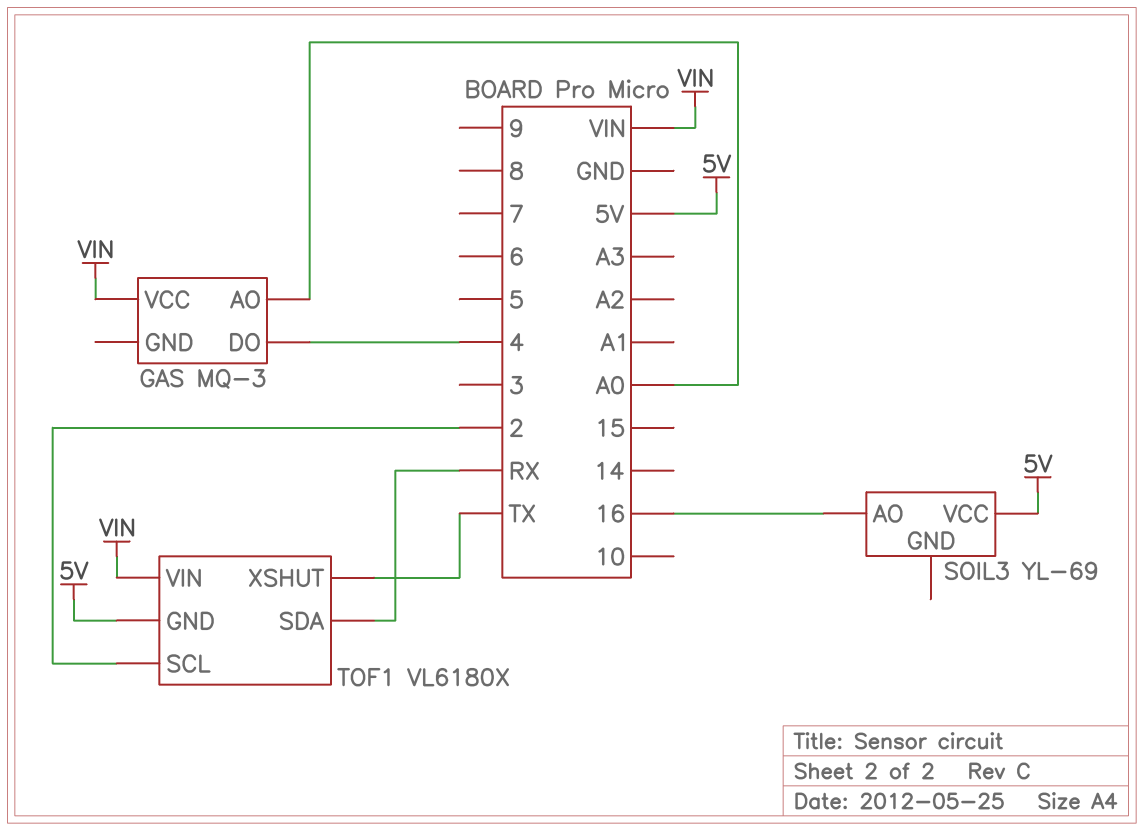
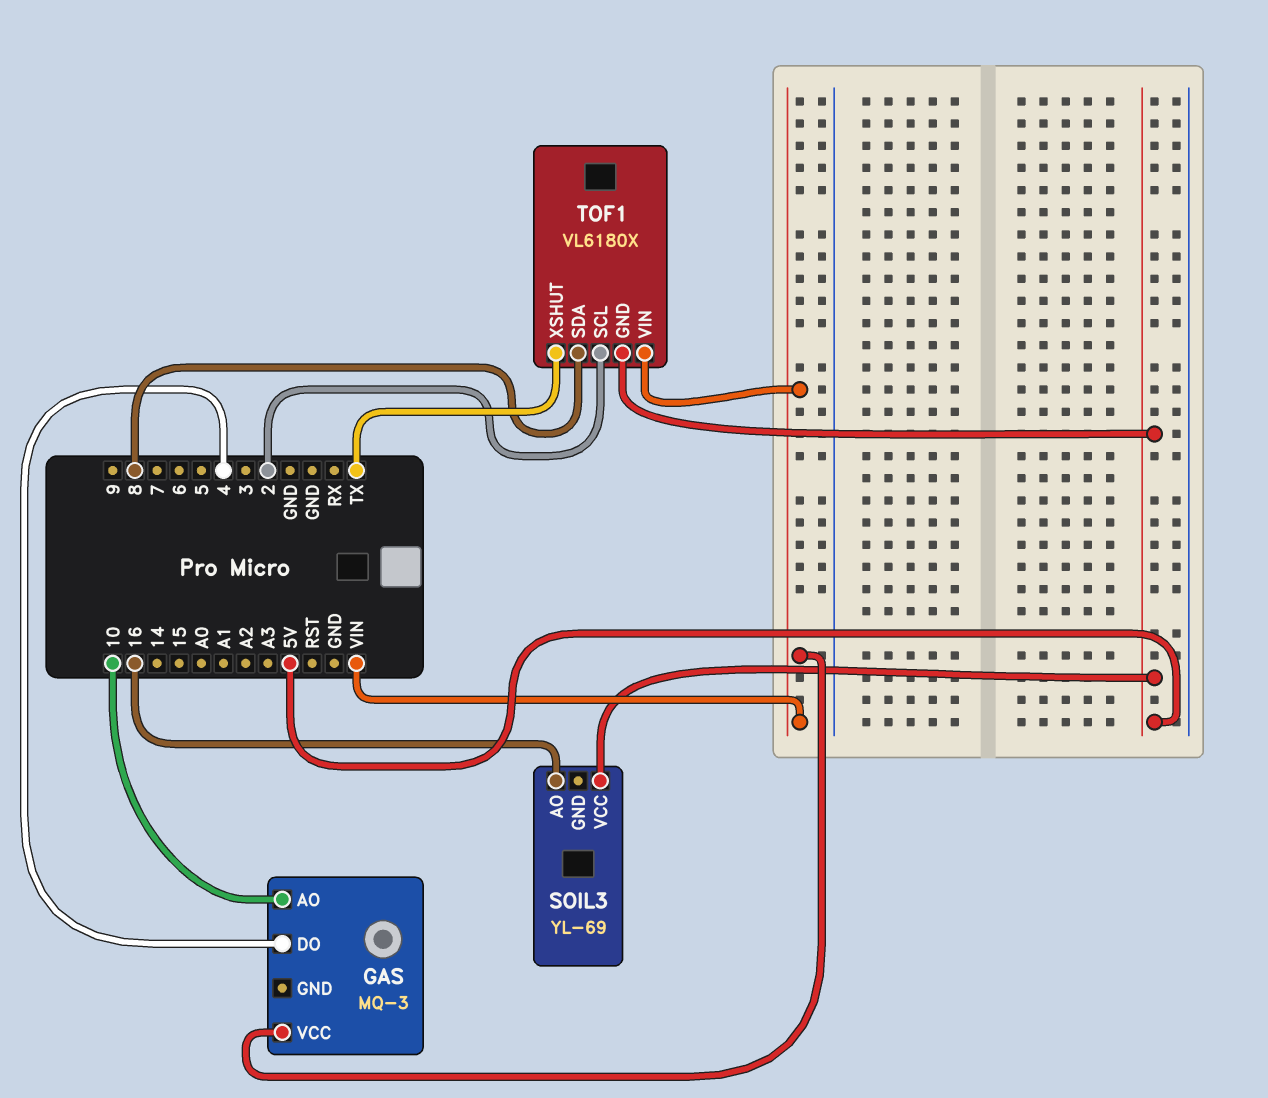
GAS pin AO: A0 -> 10
TOF1 pin SDA: RX -> 8

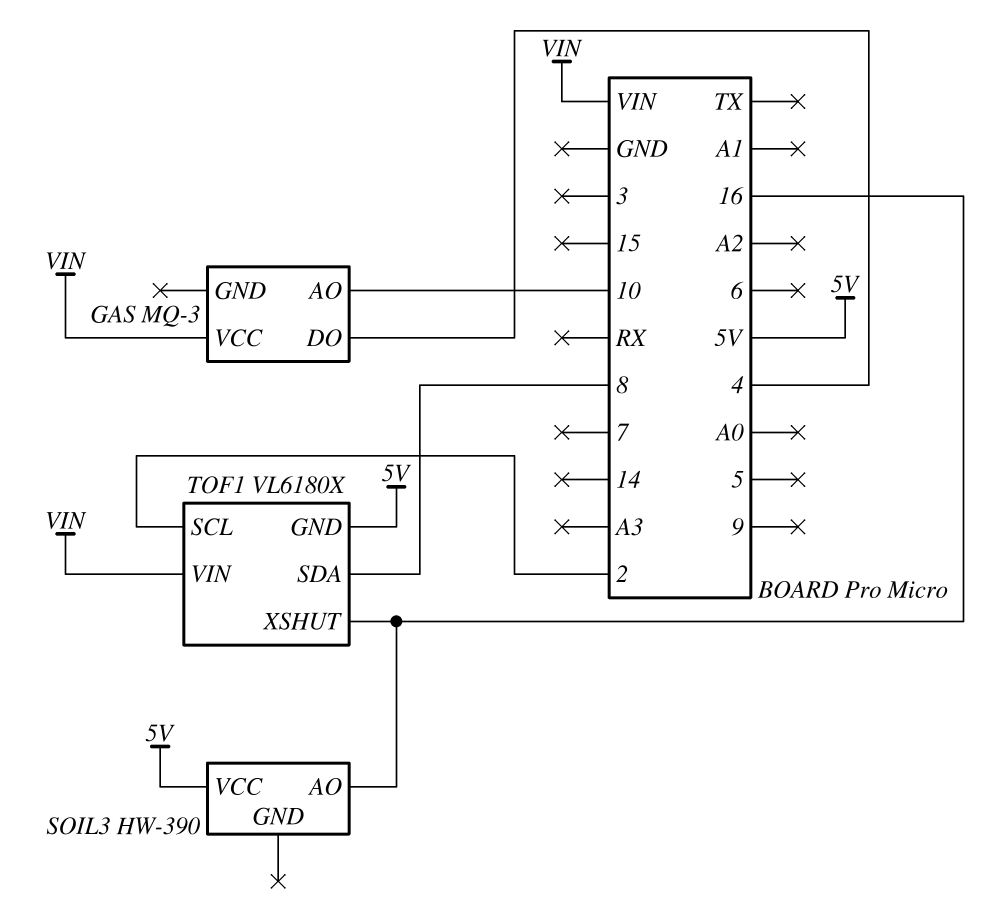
SOIL3: YL-69 -> HW-390
TOF1 pin XSHUT: TX -> 16

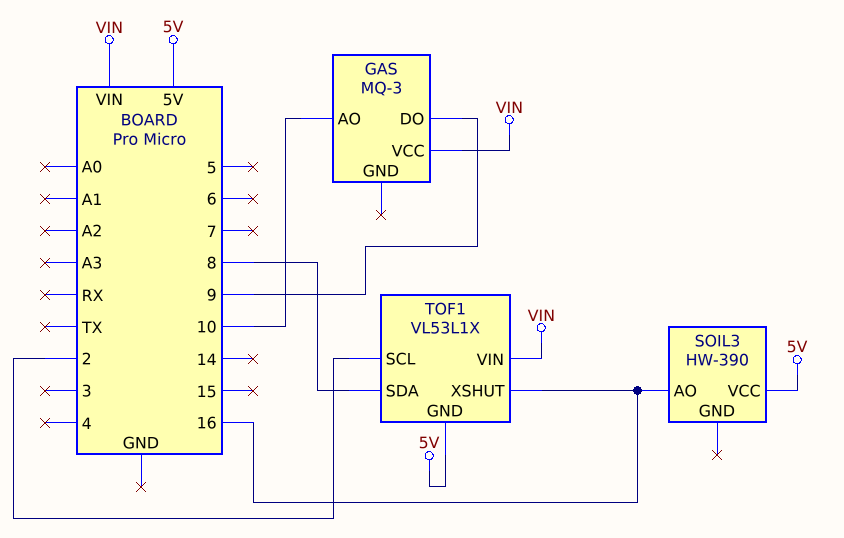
GAS pin DO: 4 -> 9
TOF1: VL6180X -> VL53L1X

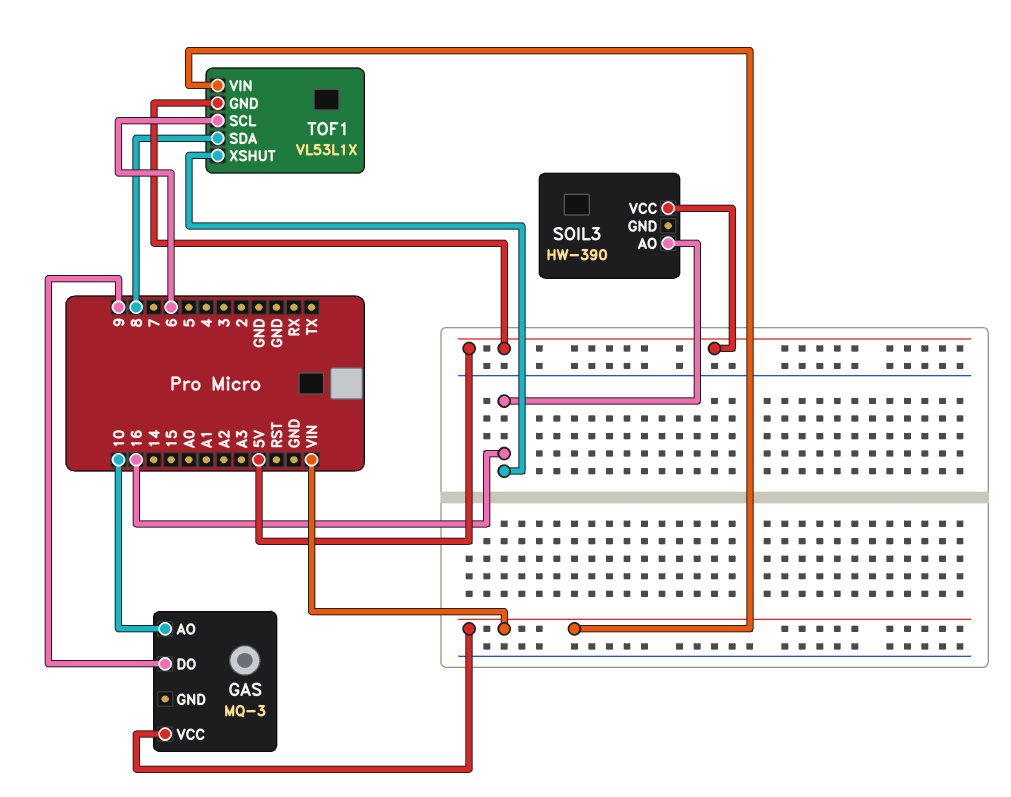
TOF1 pin SCL: 2 -> 6

